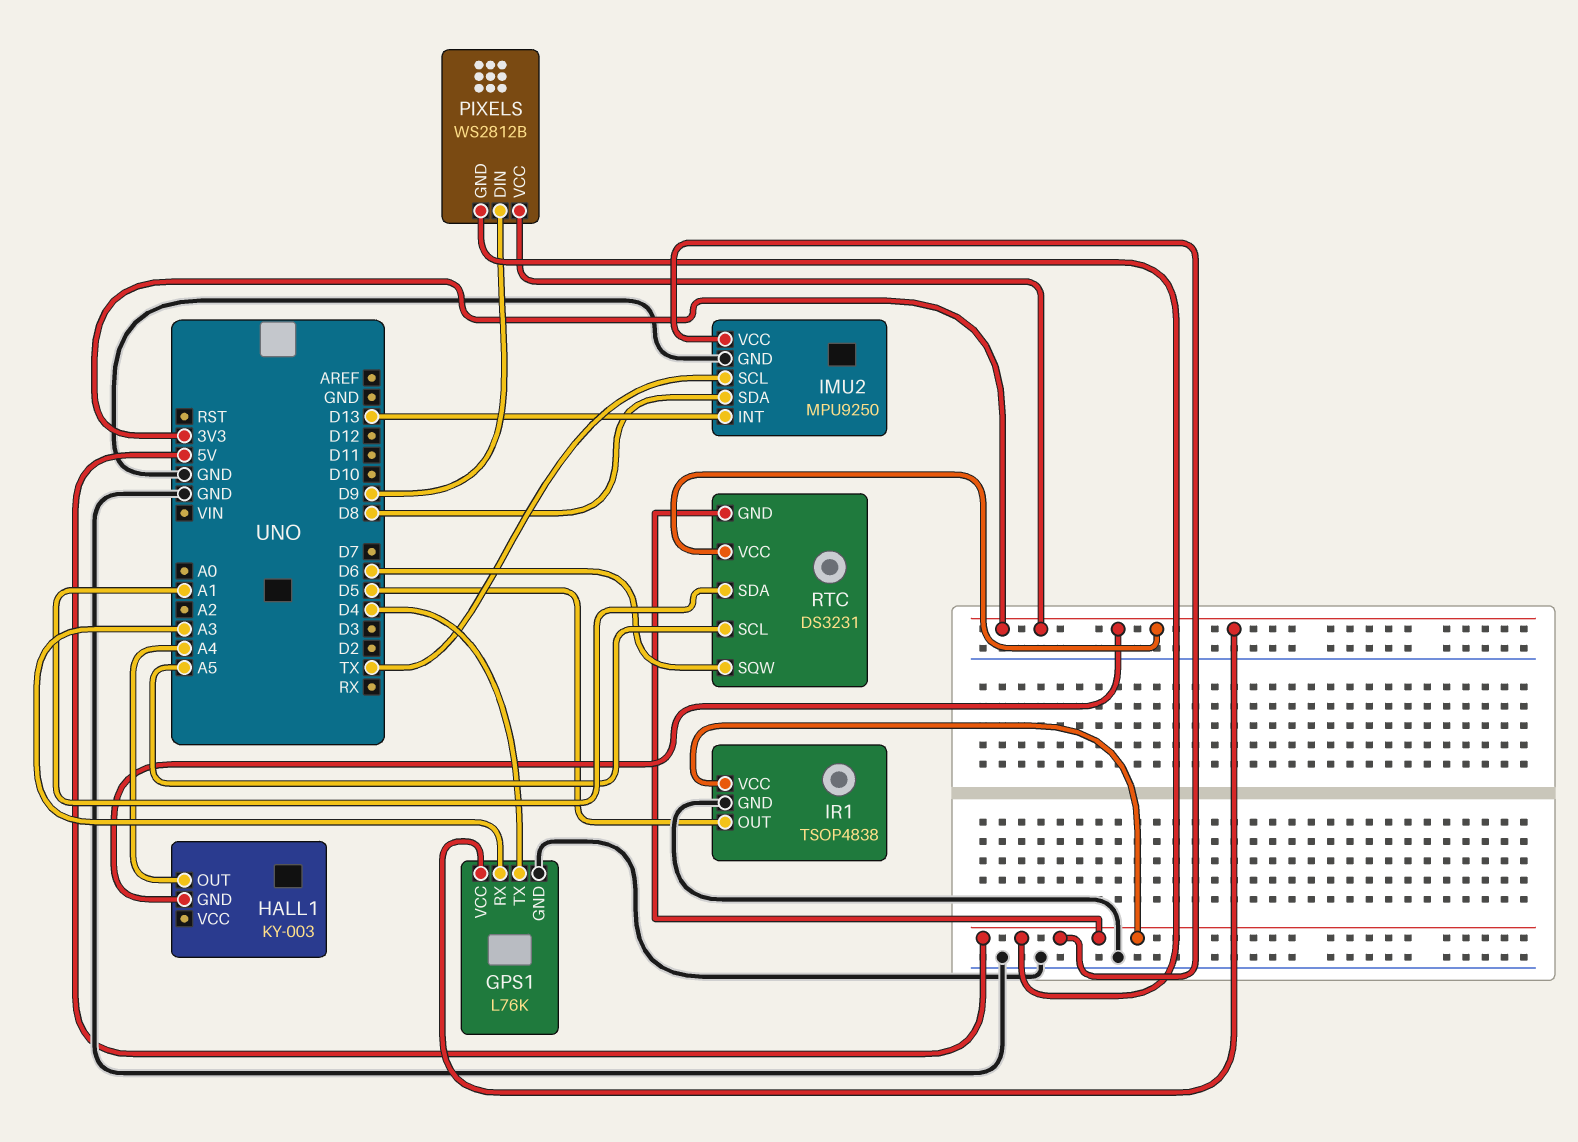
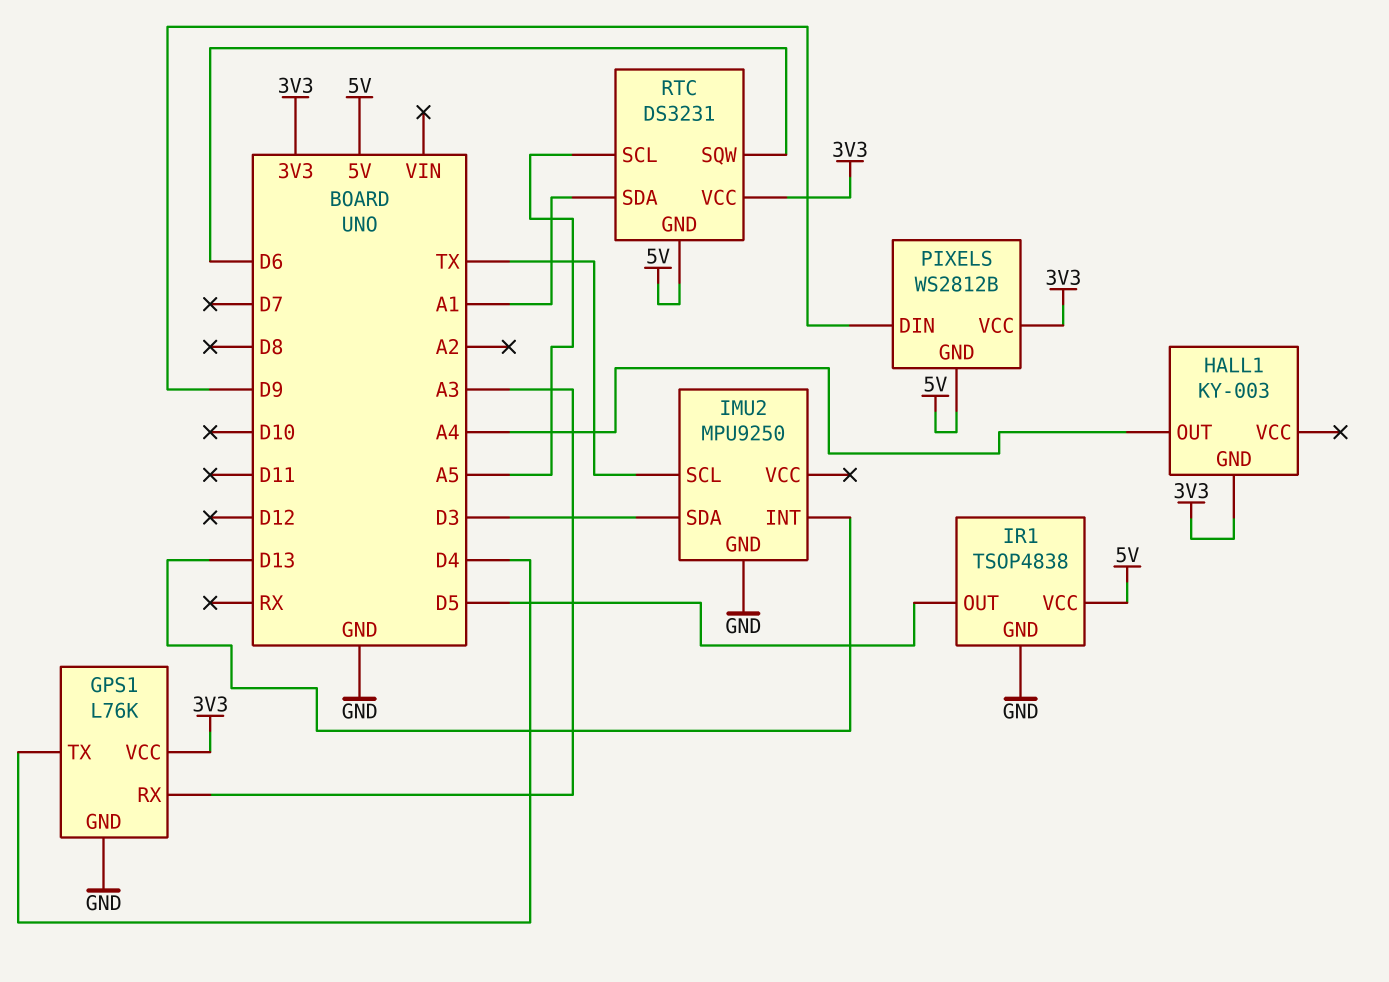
IMU2 pin SDA: D8 -> D3
IMU2 pin VCC: 5V -> none

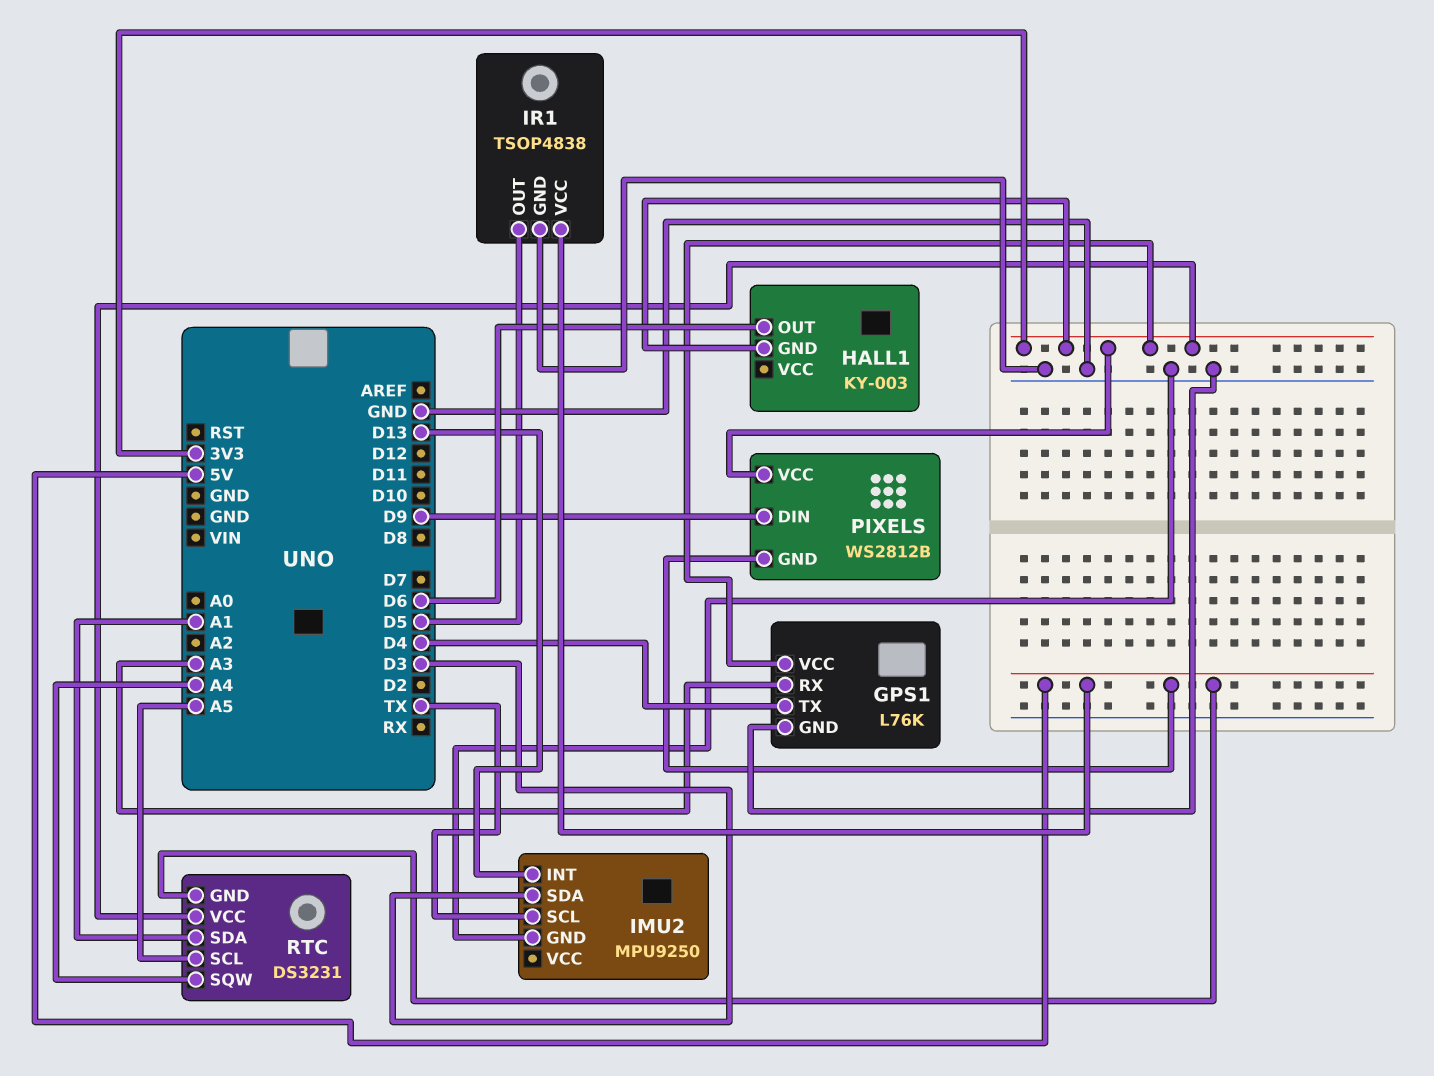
HALL1 pin OUT: A4 -> D6
RTC pin SQW: D6 -> A4

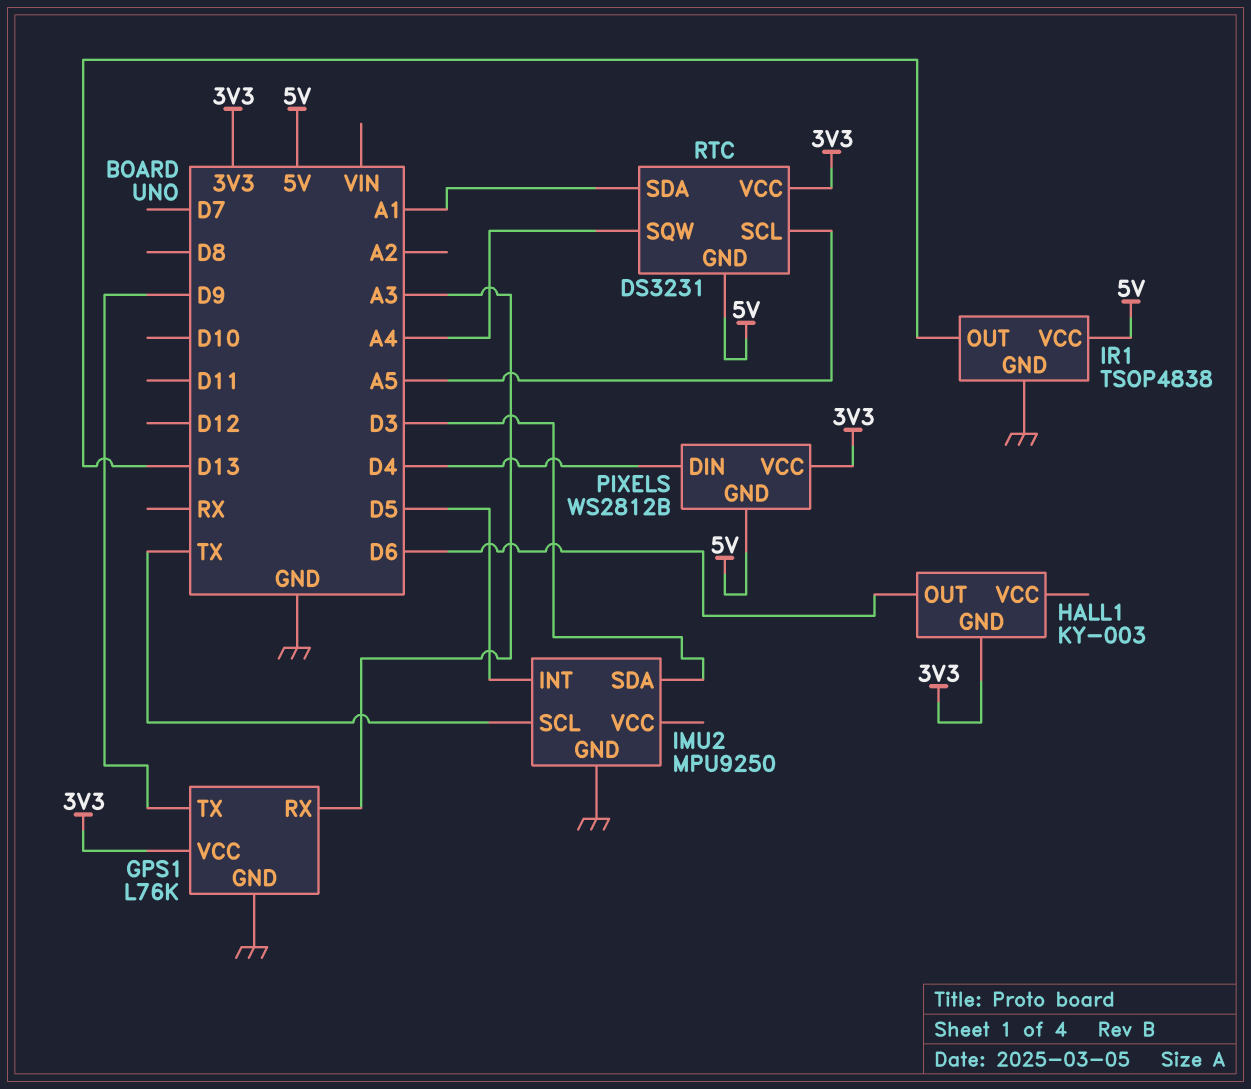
GPS1 pin TX: D4 -> D9
IMU2 pin INT: D13 -> D5
IR1 pin OUT: D5 -> D13
PIXELS pin DIN: D9 -> D4

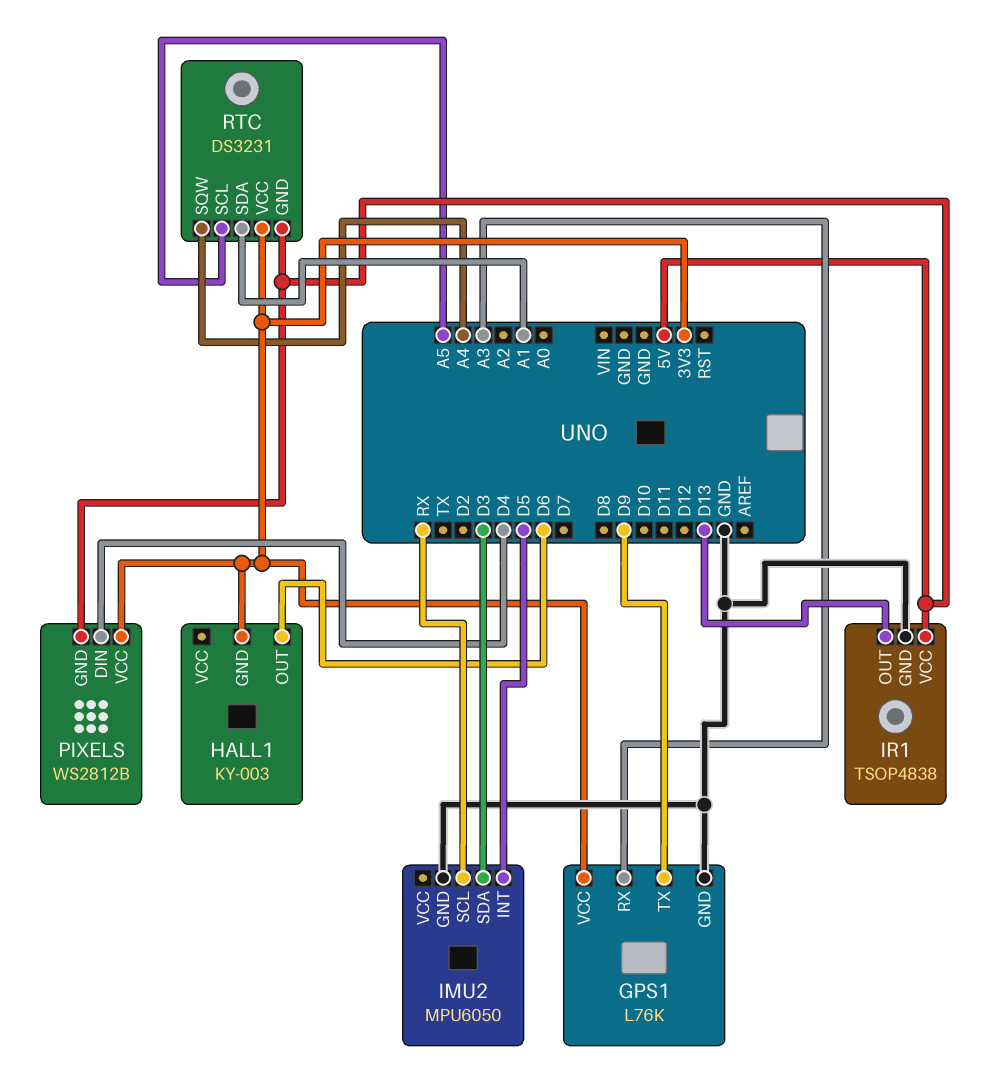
IMU2: MPU9250 -> MPU6050
IMU2 pin SCL: TX -> RX

